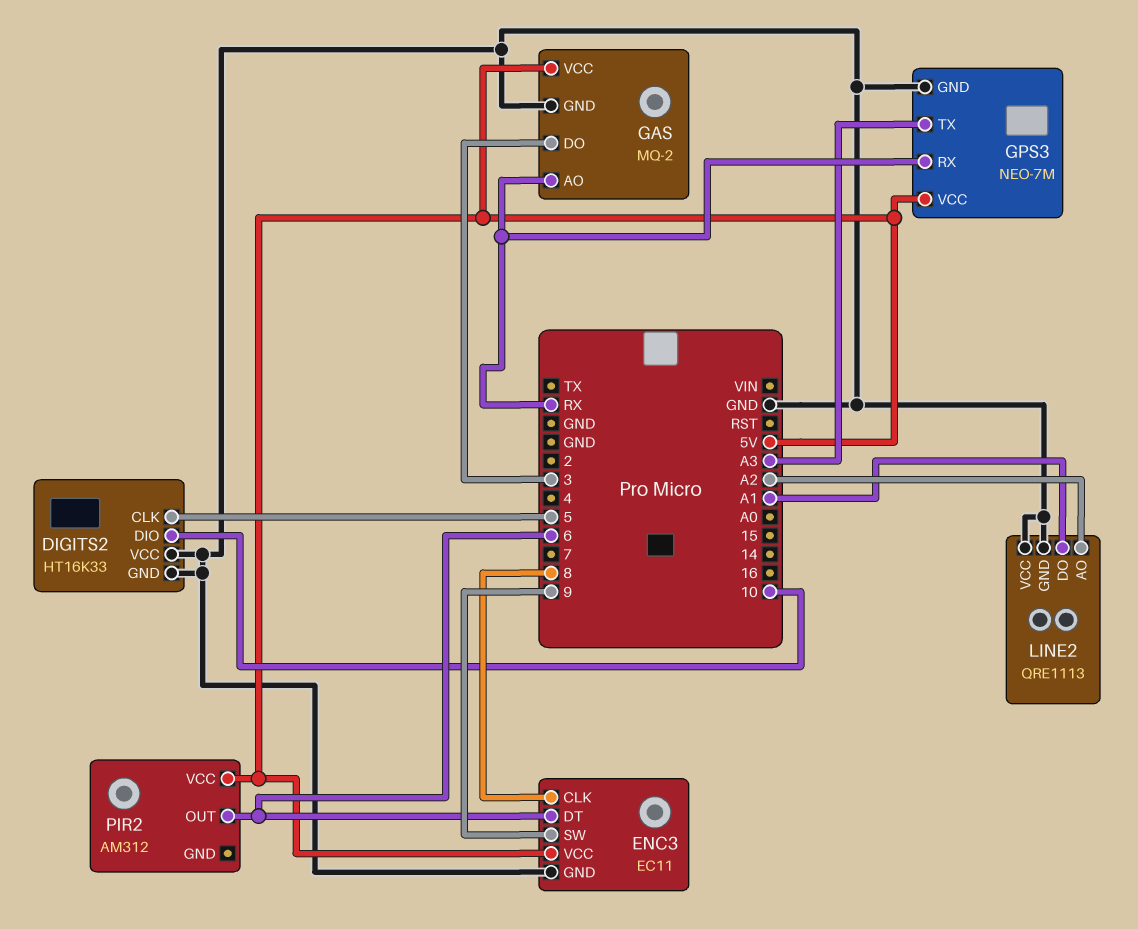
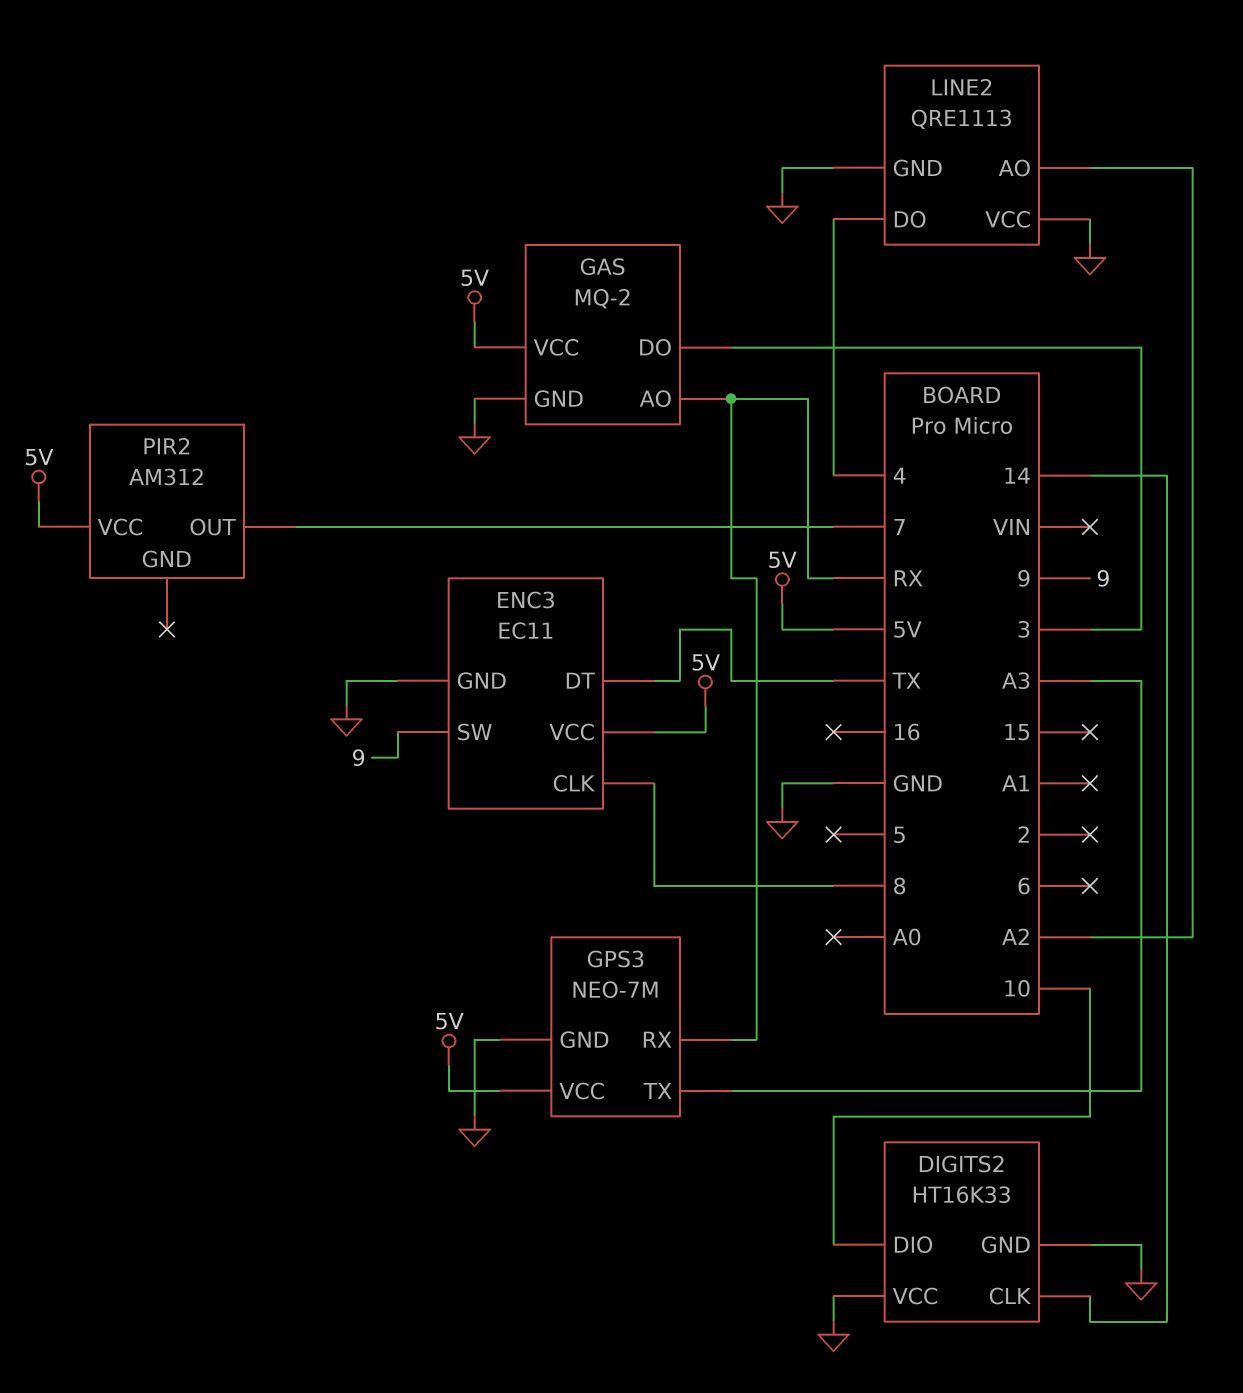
DIGITS2 pin CLK: 5 -> 14
ENC3 pin DT: 6 -> TX
LINE2 pin DO: A1 -> 4
PIR2 pin OUT: 6 -> 7

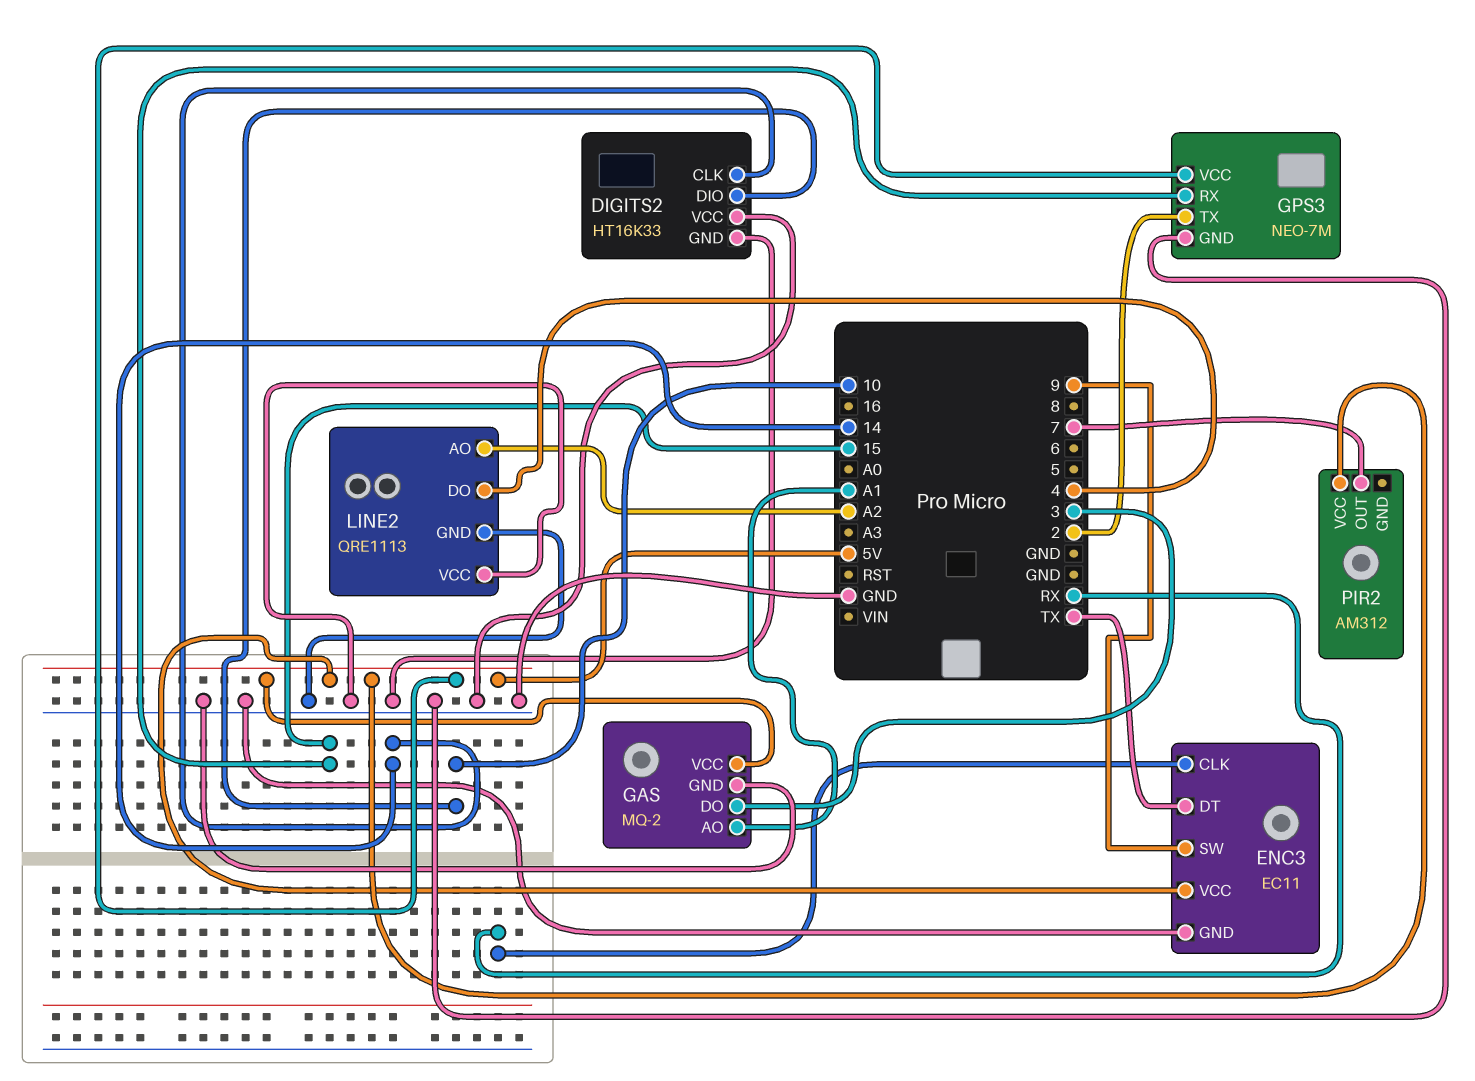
ENC3 pin CLK: 8 -> RX
GAS pin AO: RX -> A1
GPS3 pin RX: RX -> 15
GPS3 pin TX: A3 -> 2

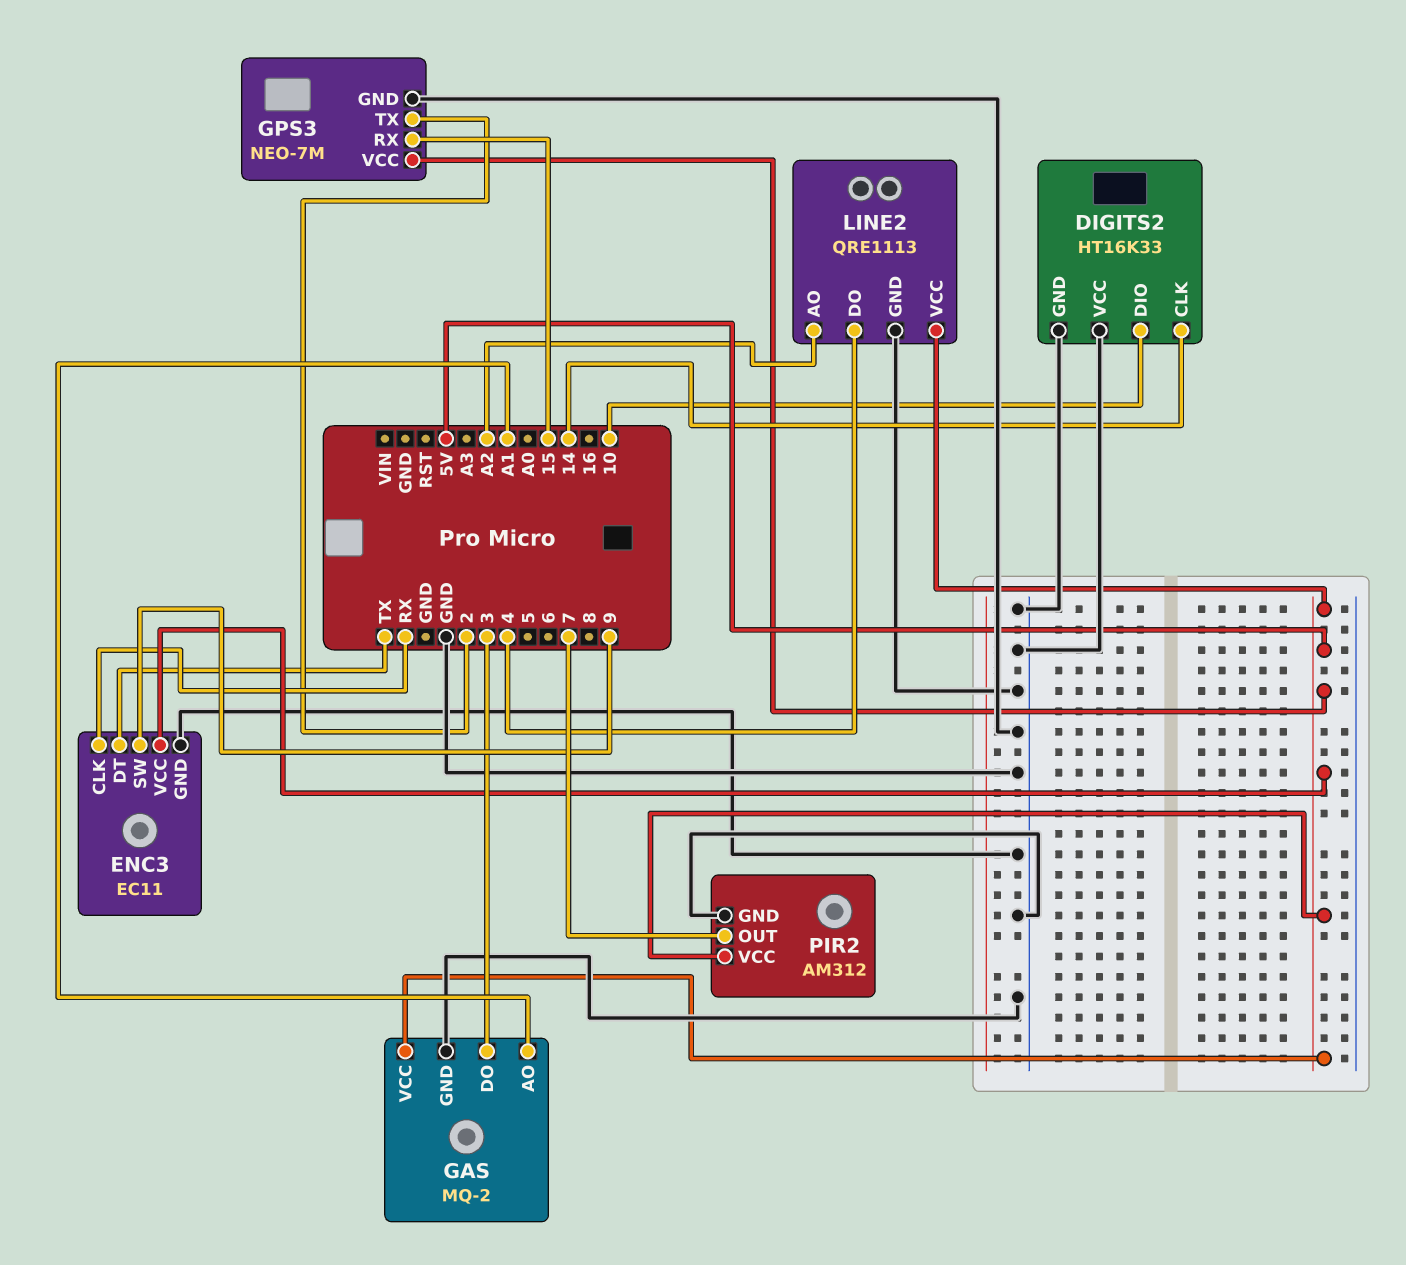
LINE2 pin VCC: GND -> 5V
PIR2 pin GND: none -> GND

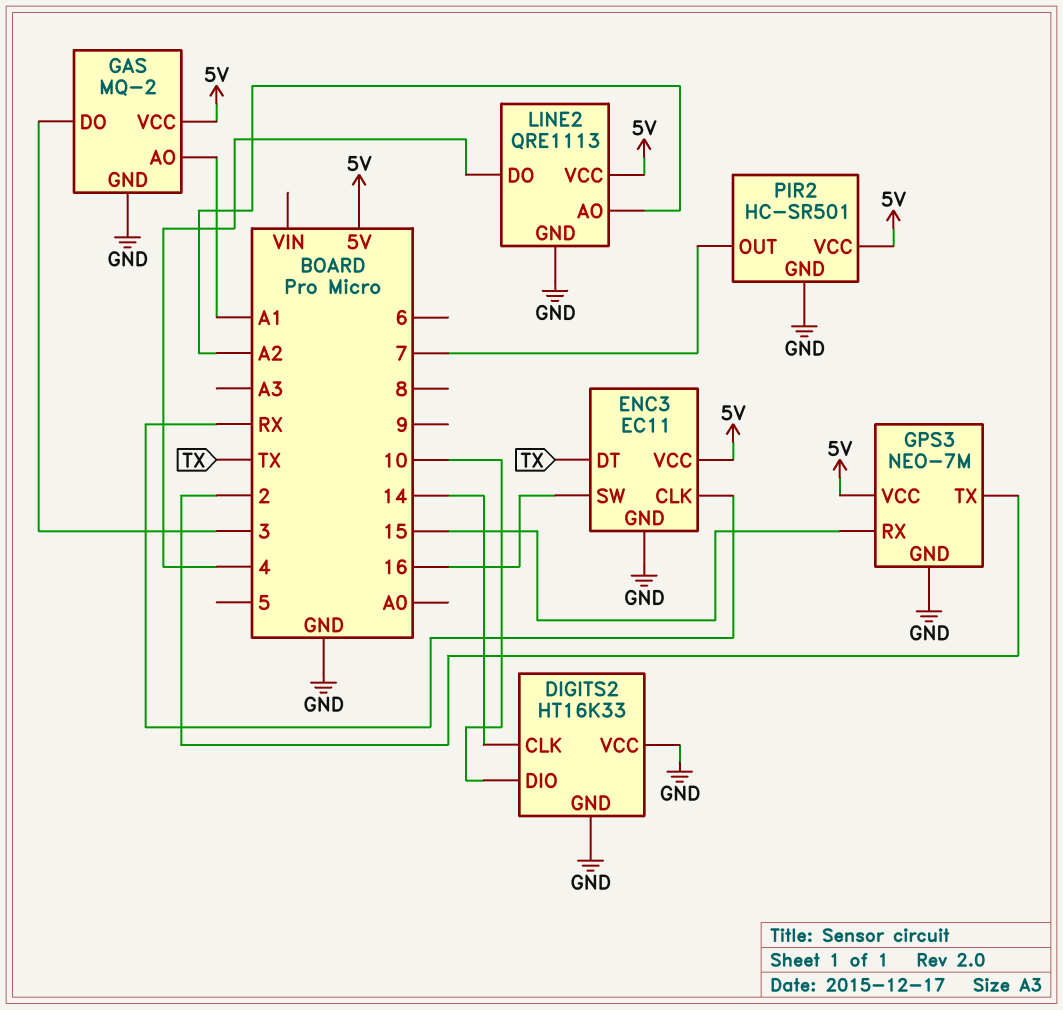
ENC3 pin SW: 9 -> 16
PIR2: AM312 -> HC-SR501

